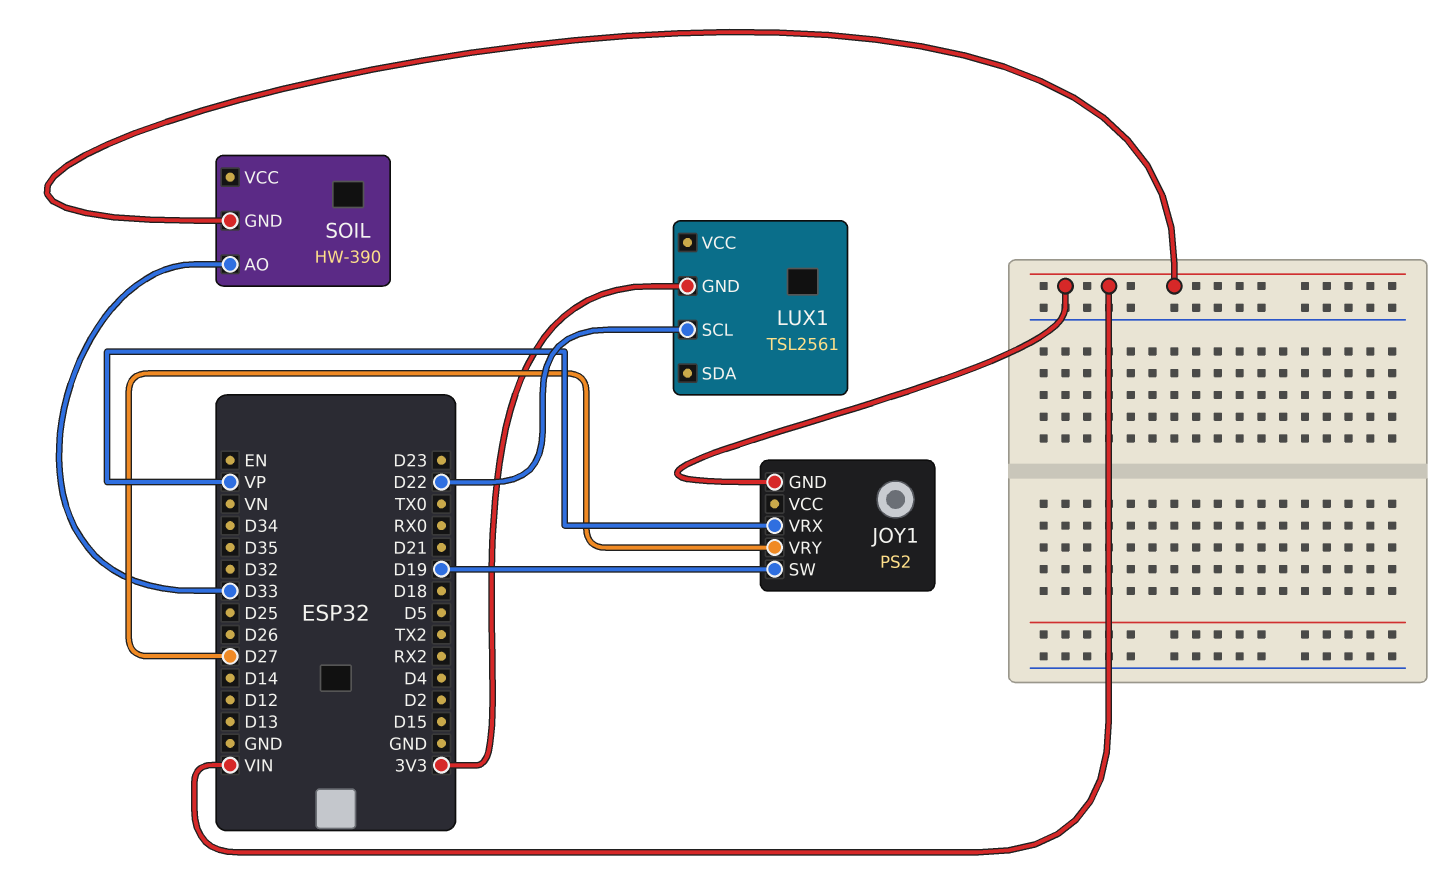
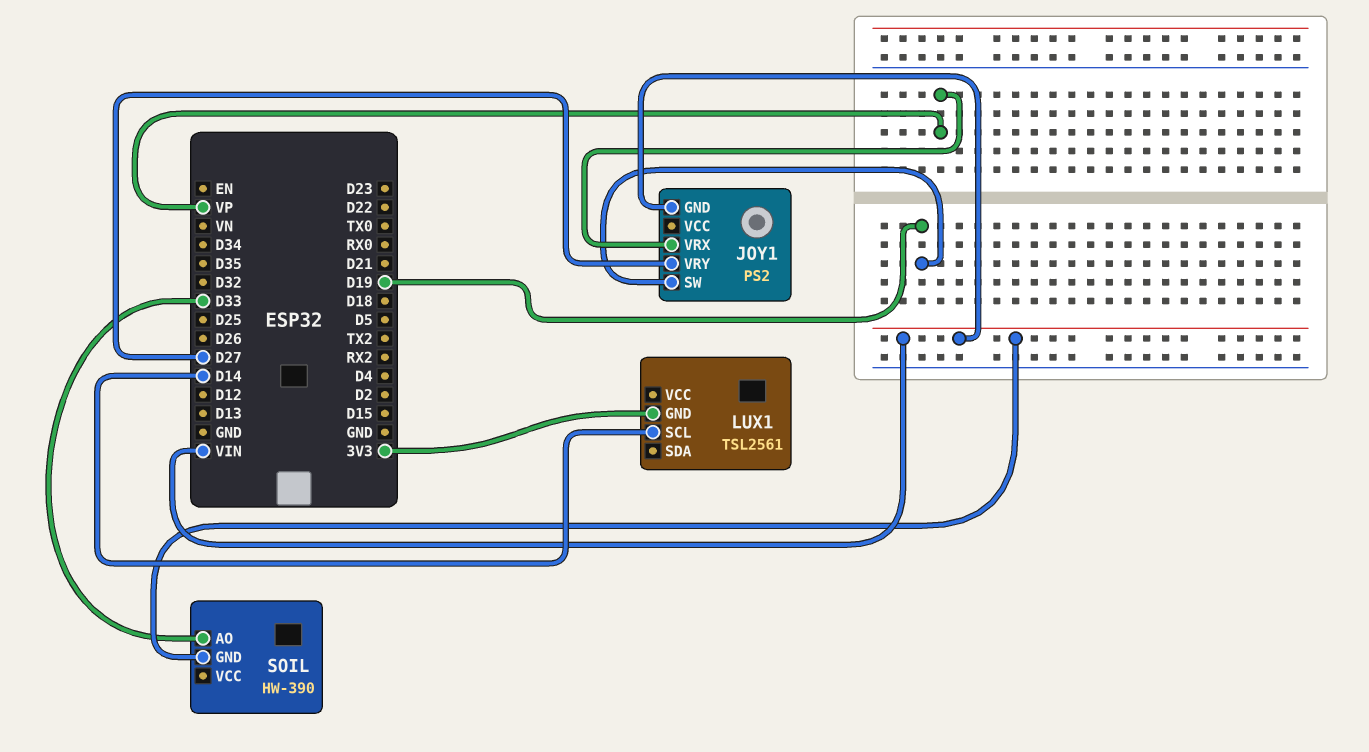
LUX1 pin SCL: D22 -> D14

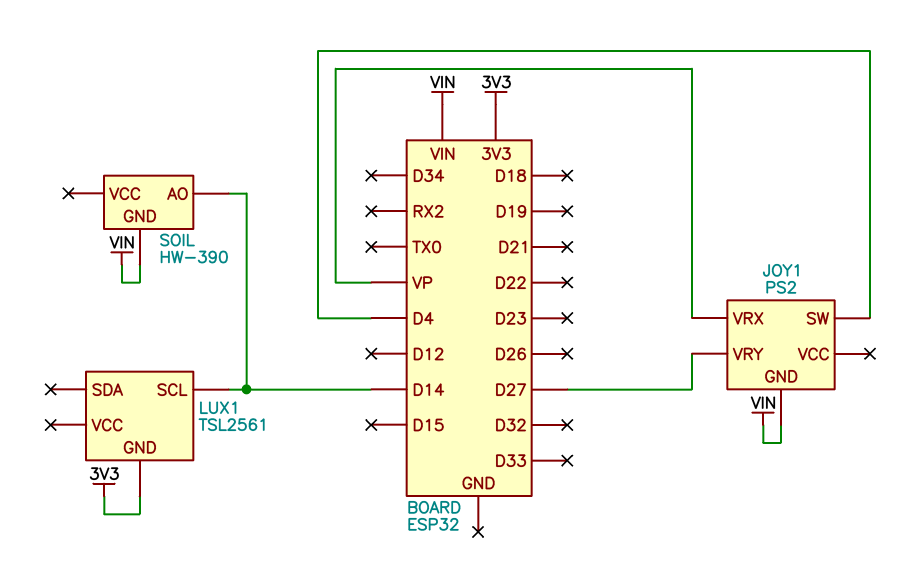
JOY1 pin SW: D19 -> D4
SOIL pin AO: D33 -> D14

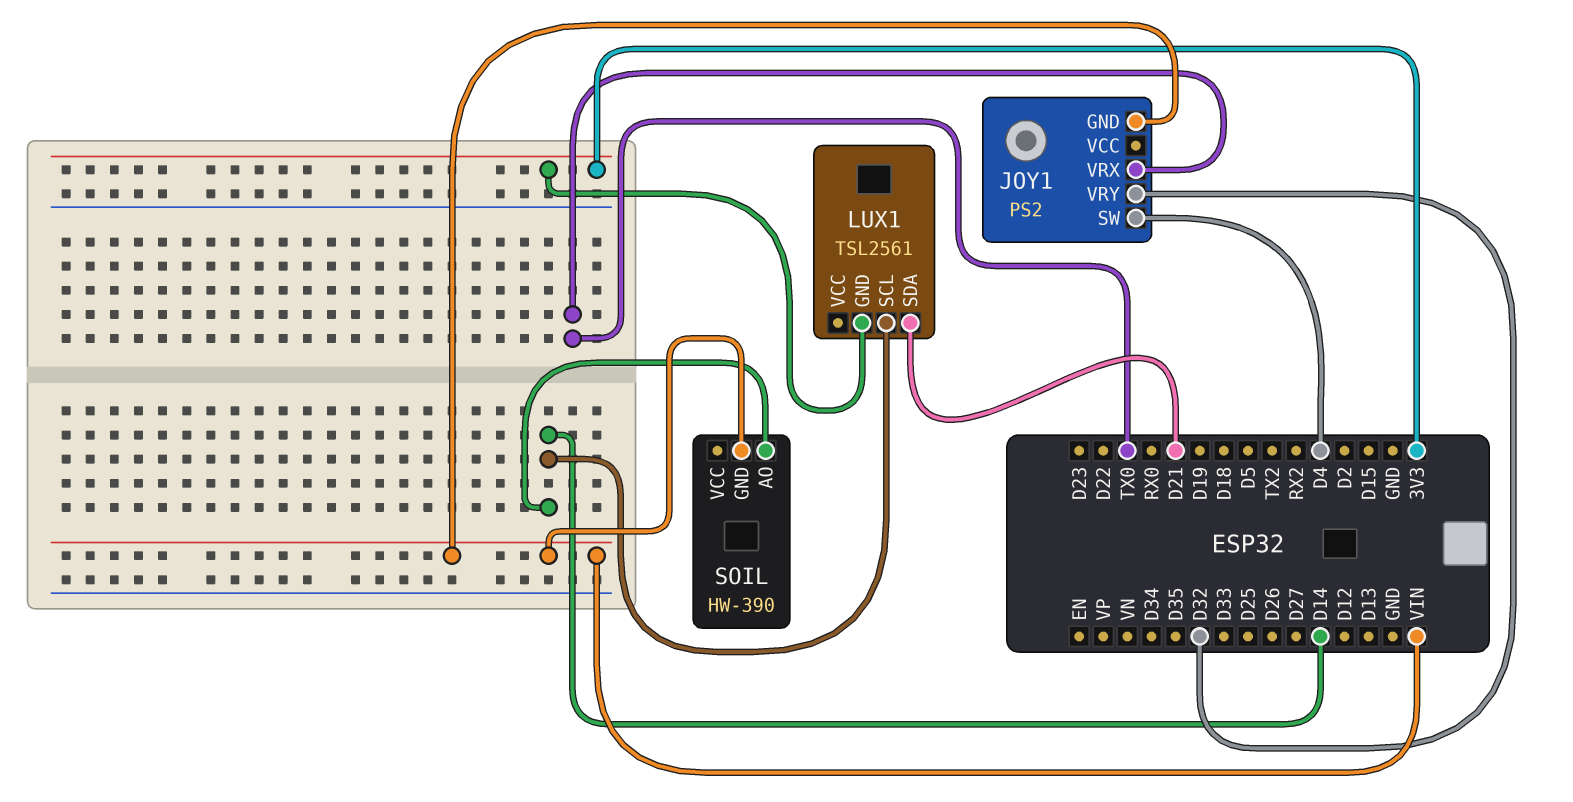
JOY1 pin VRX: VP -> TX0
JOY1 pin VRY: D27 -> D32
LUX1 pin SDA: none -> D21

